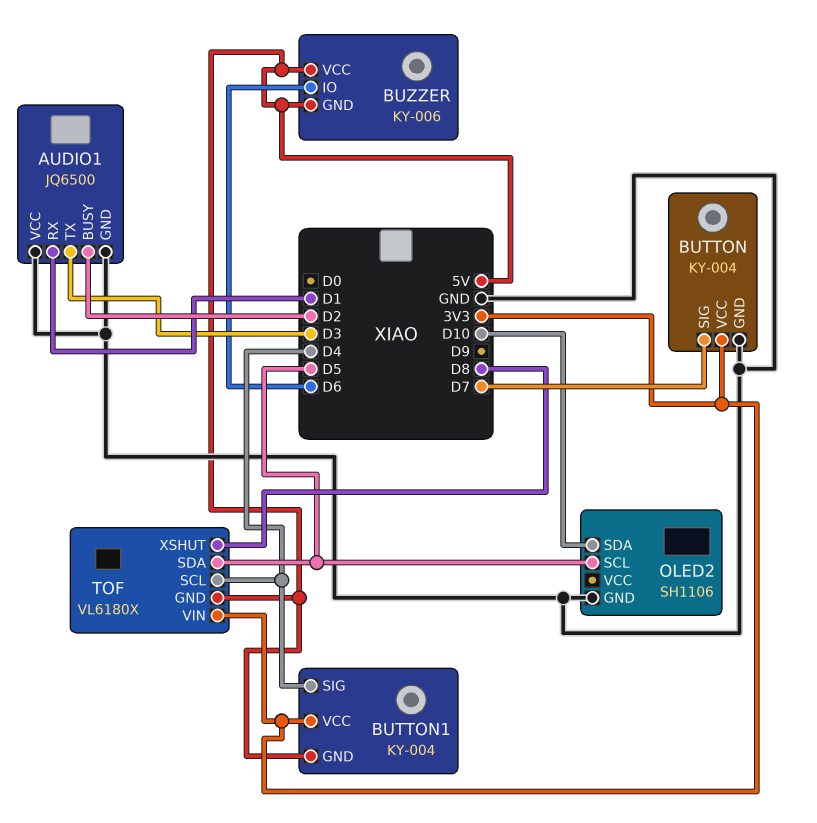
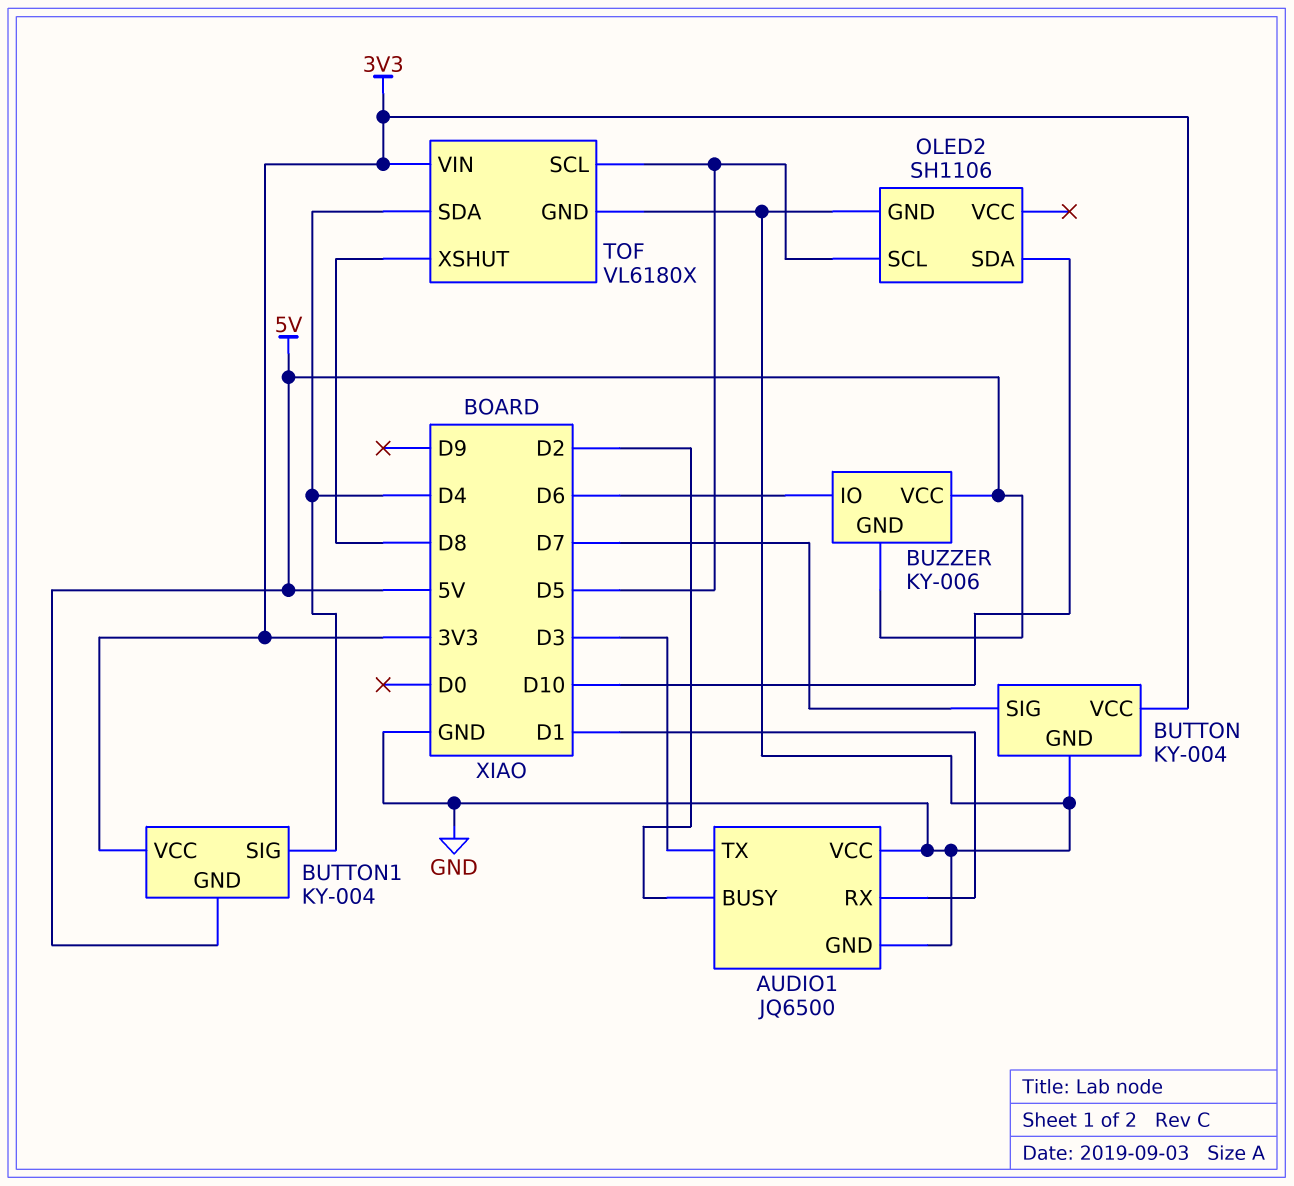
TOF pin GND: 5V -> GND
TOF pin SCL: D4 -> D5
TOF pin SDA: D5 -> D4

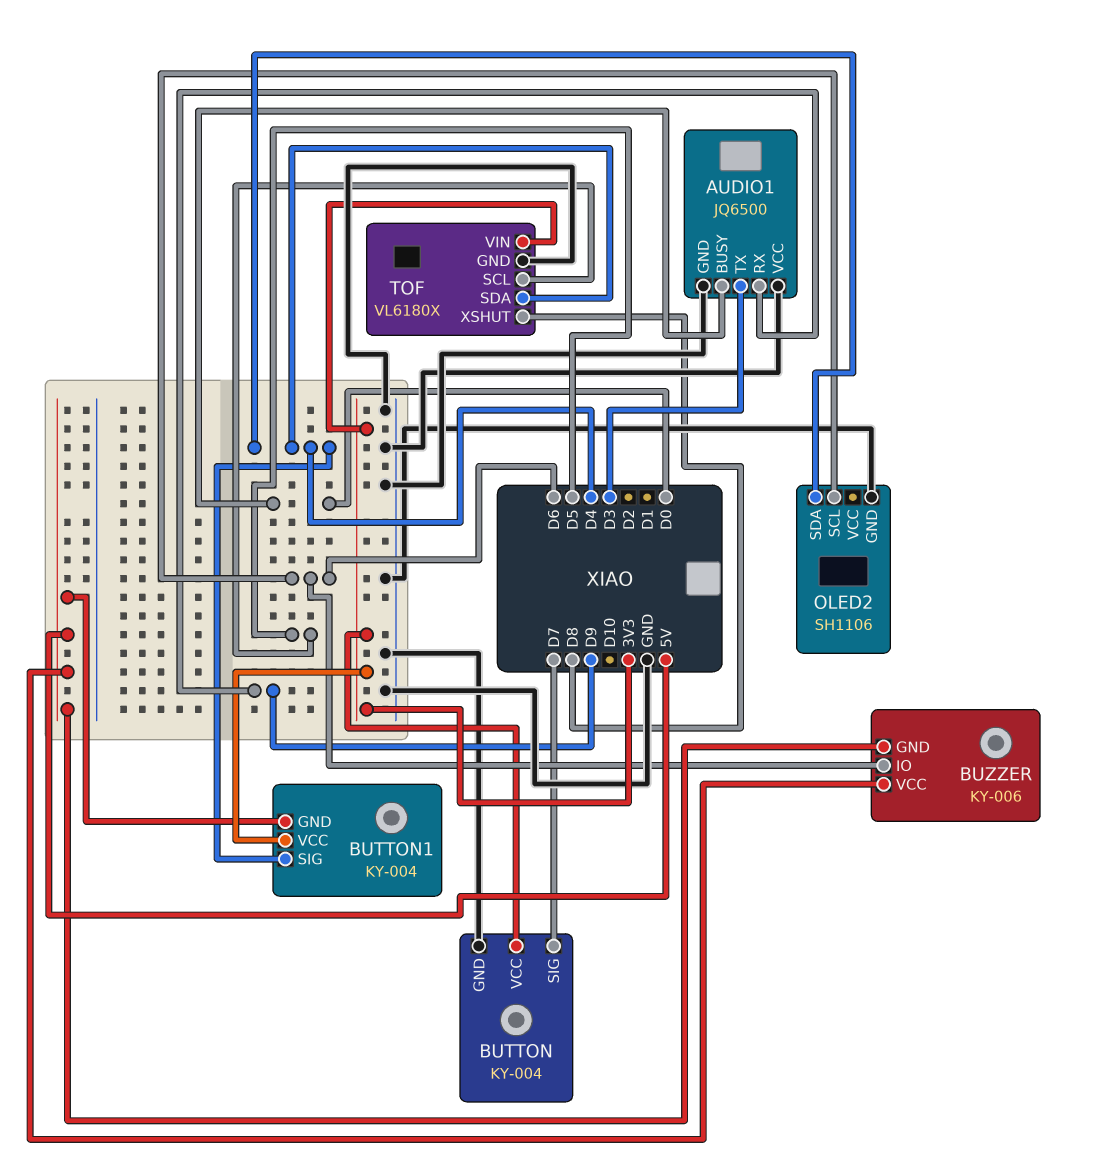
AUDIO1 pin BUSY: D2 -> D0
AUDIO1 pin RX: D1 -> D9
OLED2 pin SCL: D5 -> D6
OLED2 pin SDA: D10 -> D4

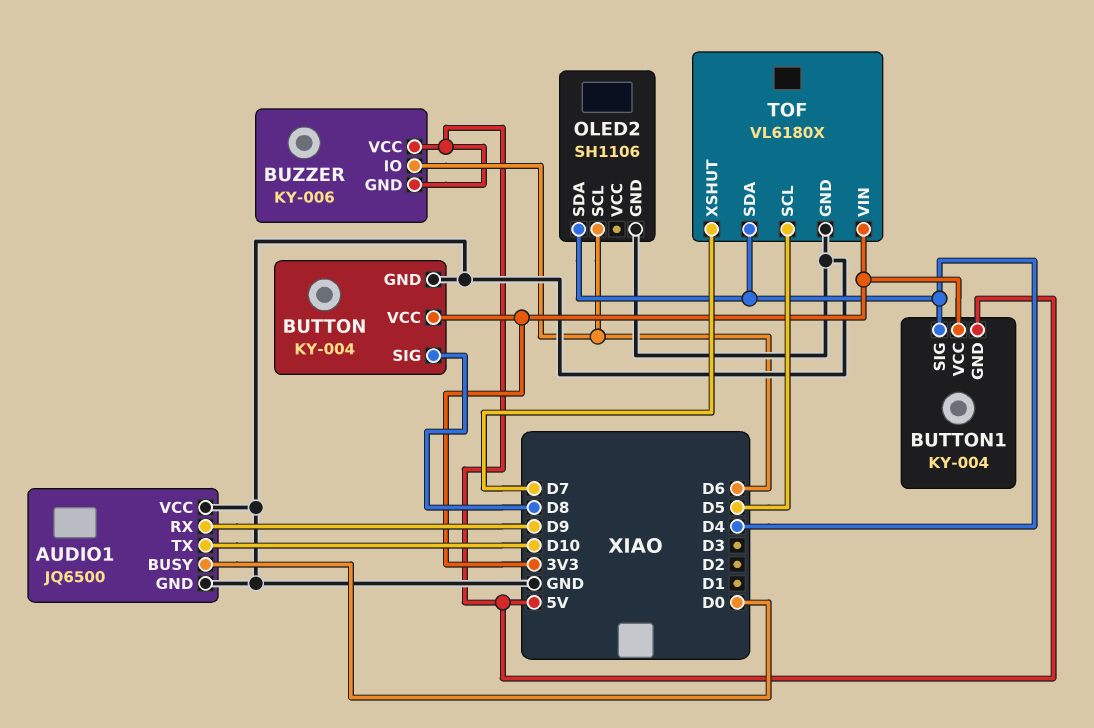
AUDIO1 pin TX: D3 -> D10
BUTTON pin SIG: D7 -> D8
TOF pin XSHUT: D8 -> D7

